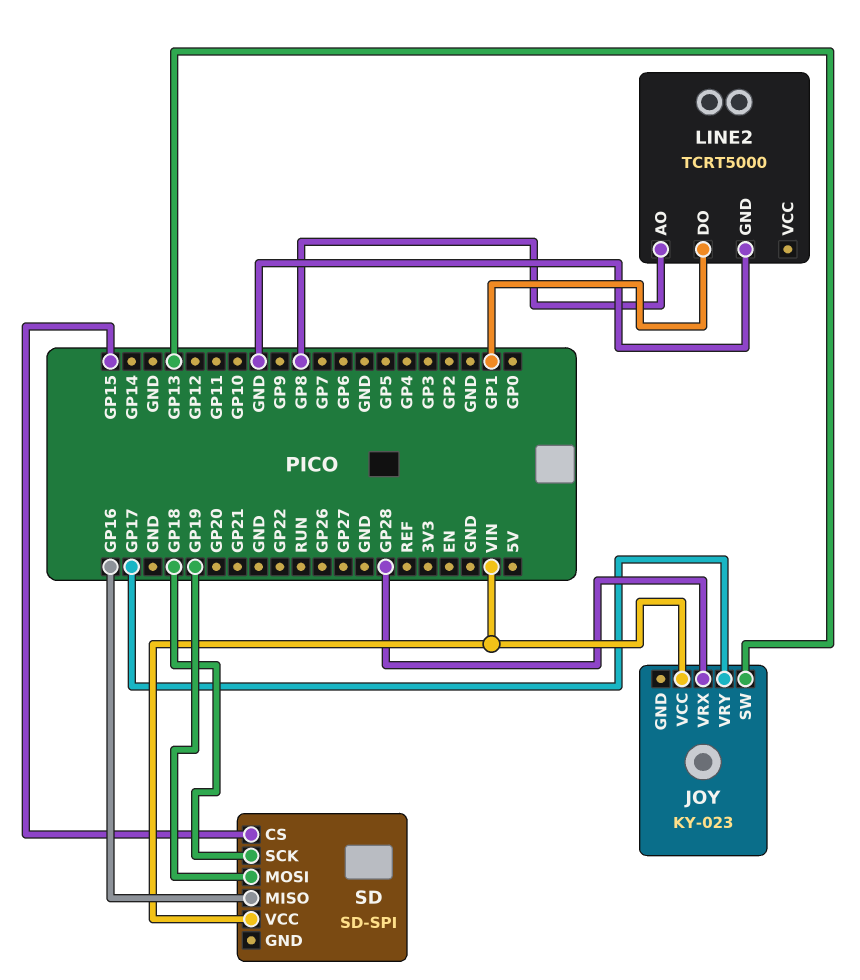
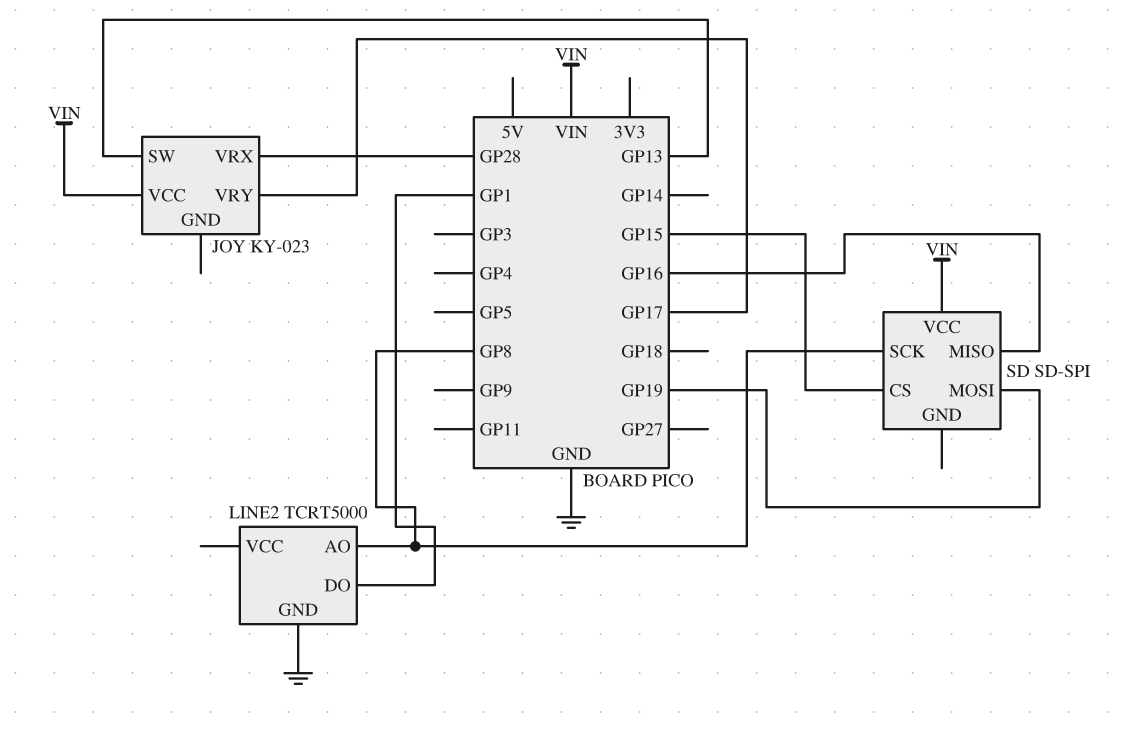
SD pin SCK: GP18 -> GP8

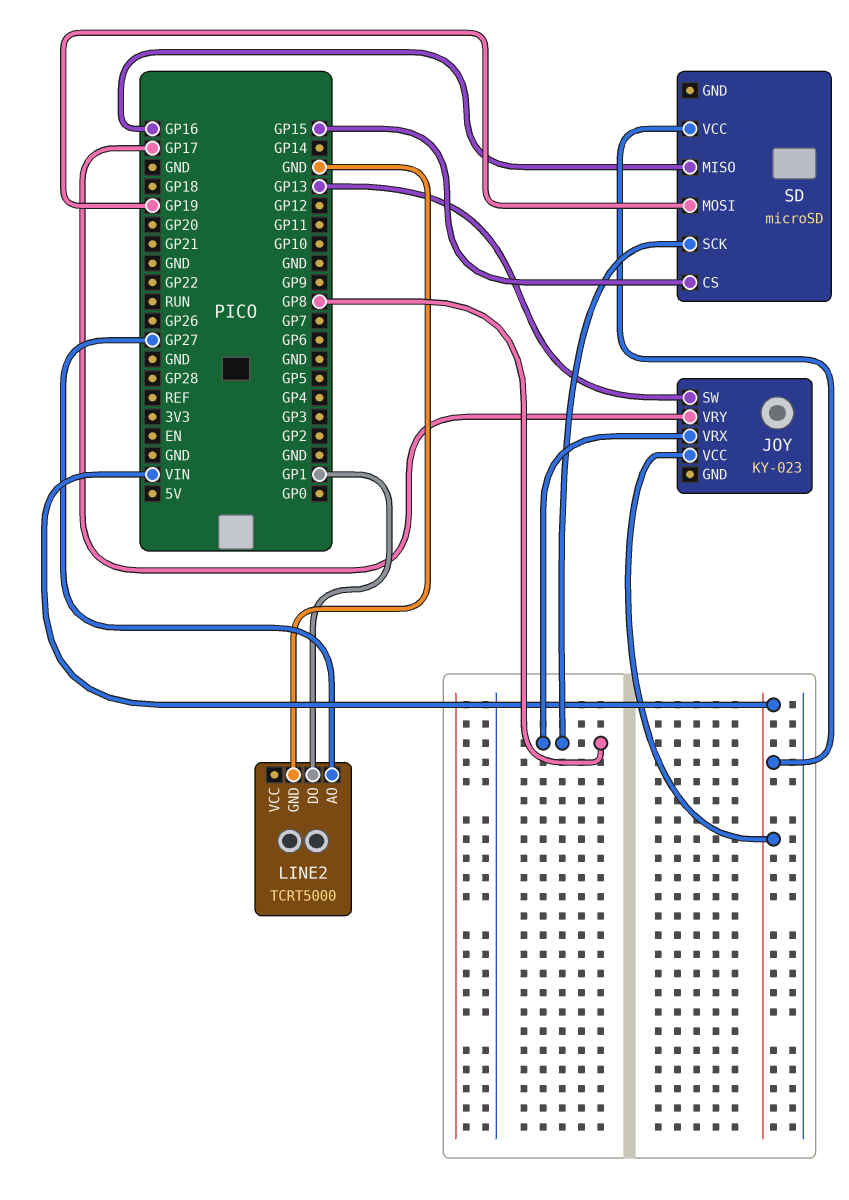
JOY pin VRX: GP28 -> GP8
LINE2 pin AO: GP8 -> GP27
SD: SD-SPI -> microSD

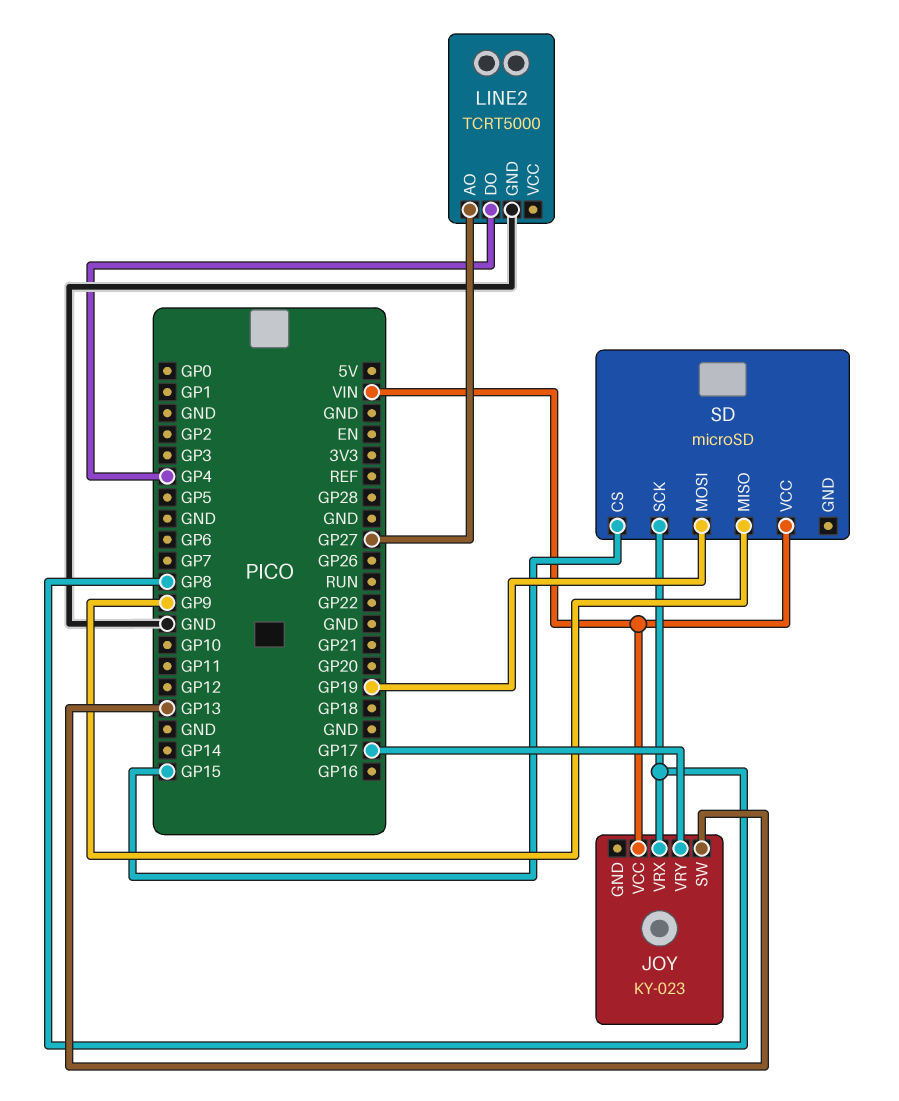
LINE2 pin DO: GP1 -> GP4
SD pin MISO: GP16 -> GP9

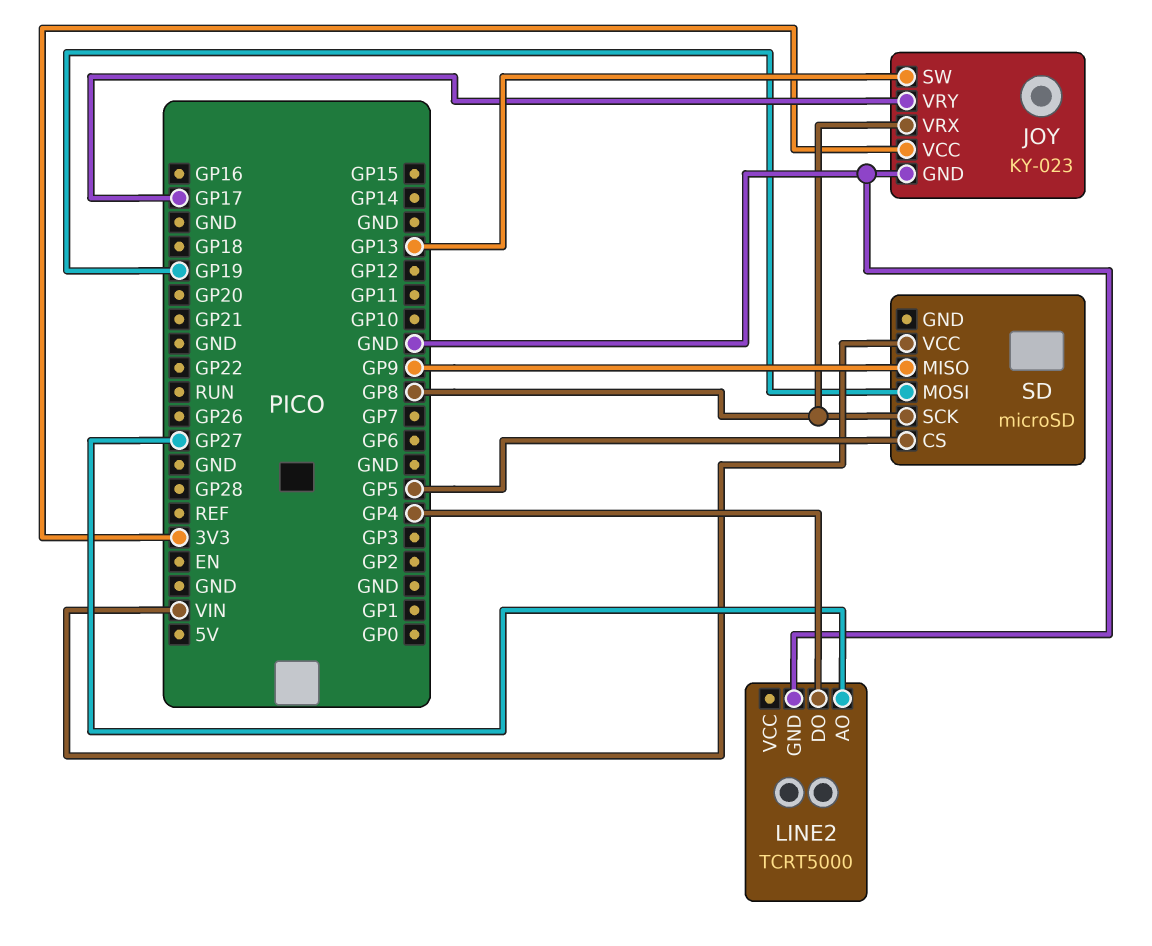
JOY pin GND: none -> GND
JOY pin VCC: VIN -> 3V3
SD pin CS: GP15 -> GP5

